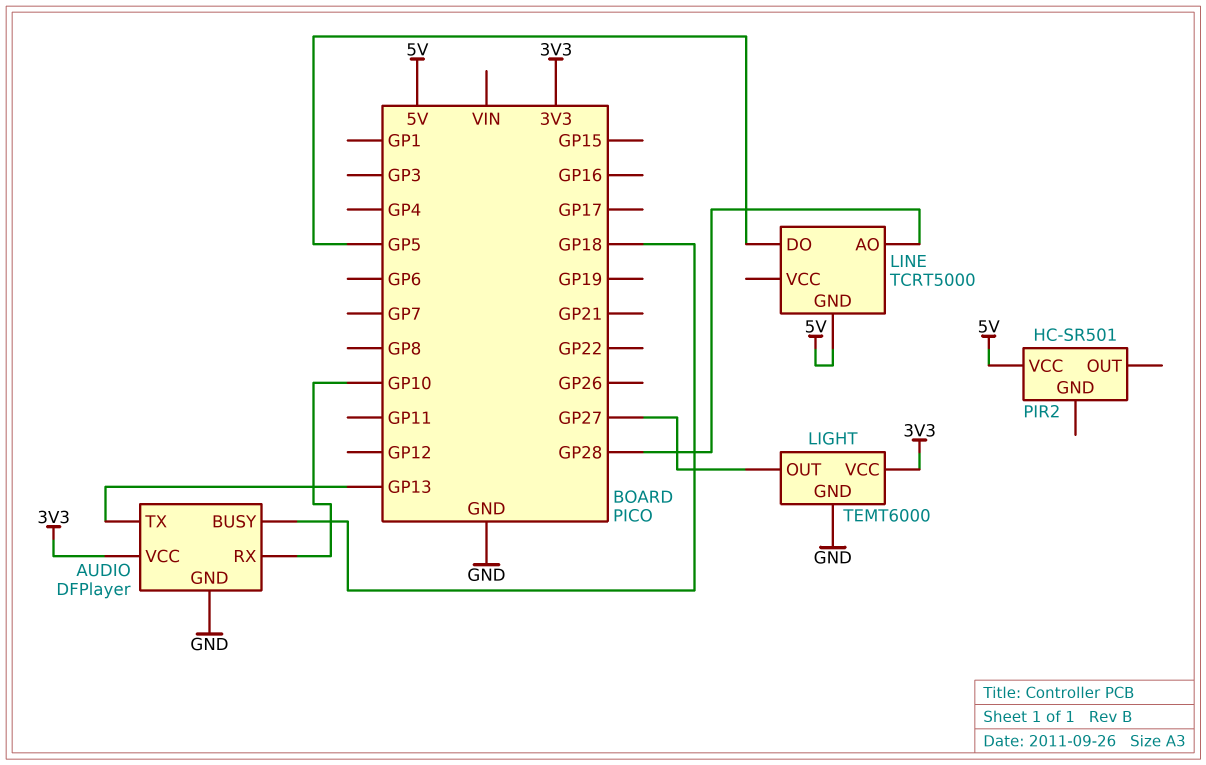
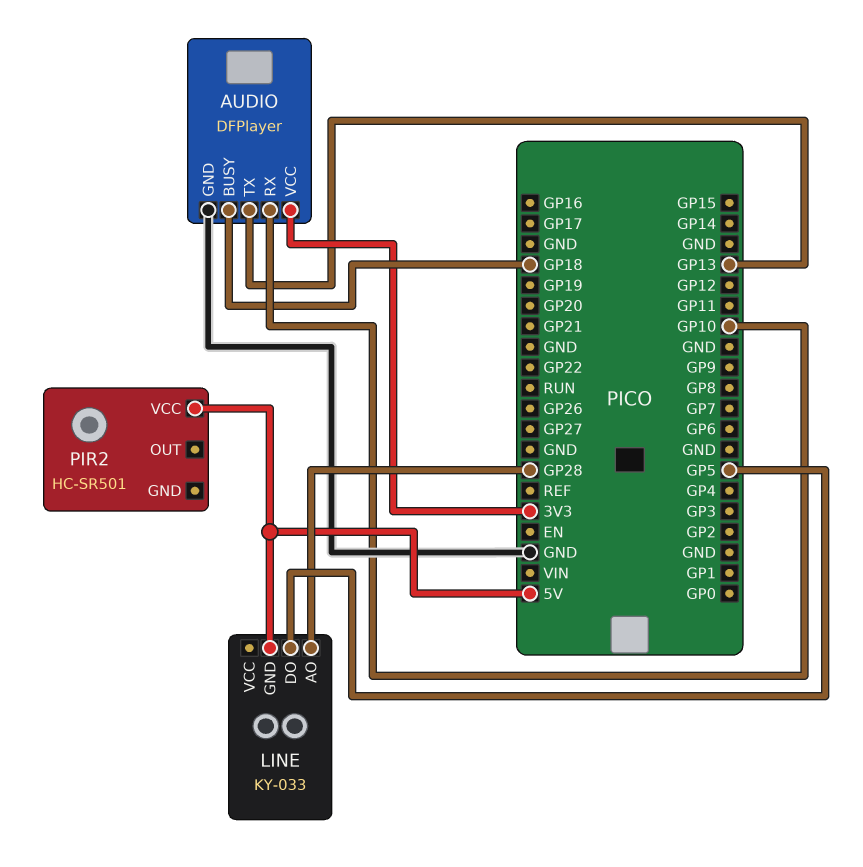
LIGHT: TEMT6000 -> none
LIGHT pin GND: GND -> none
LIGHT pin OUT: GP27 -> none
LIGHT pin VCC: 3V3 -> none
LINE: TCRT5000 -> KY-033

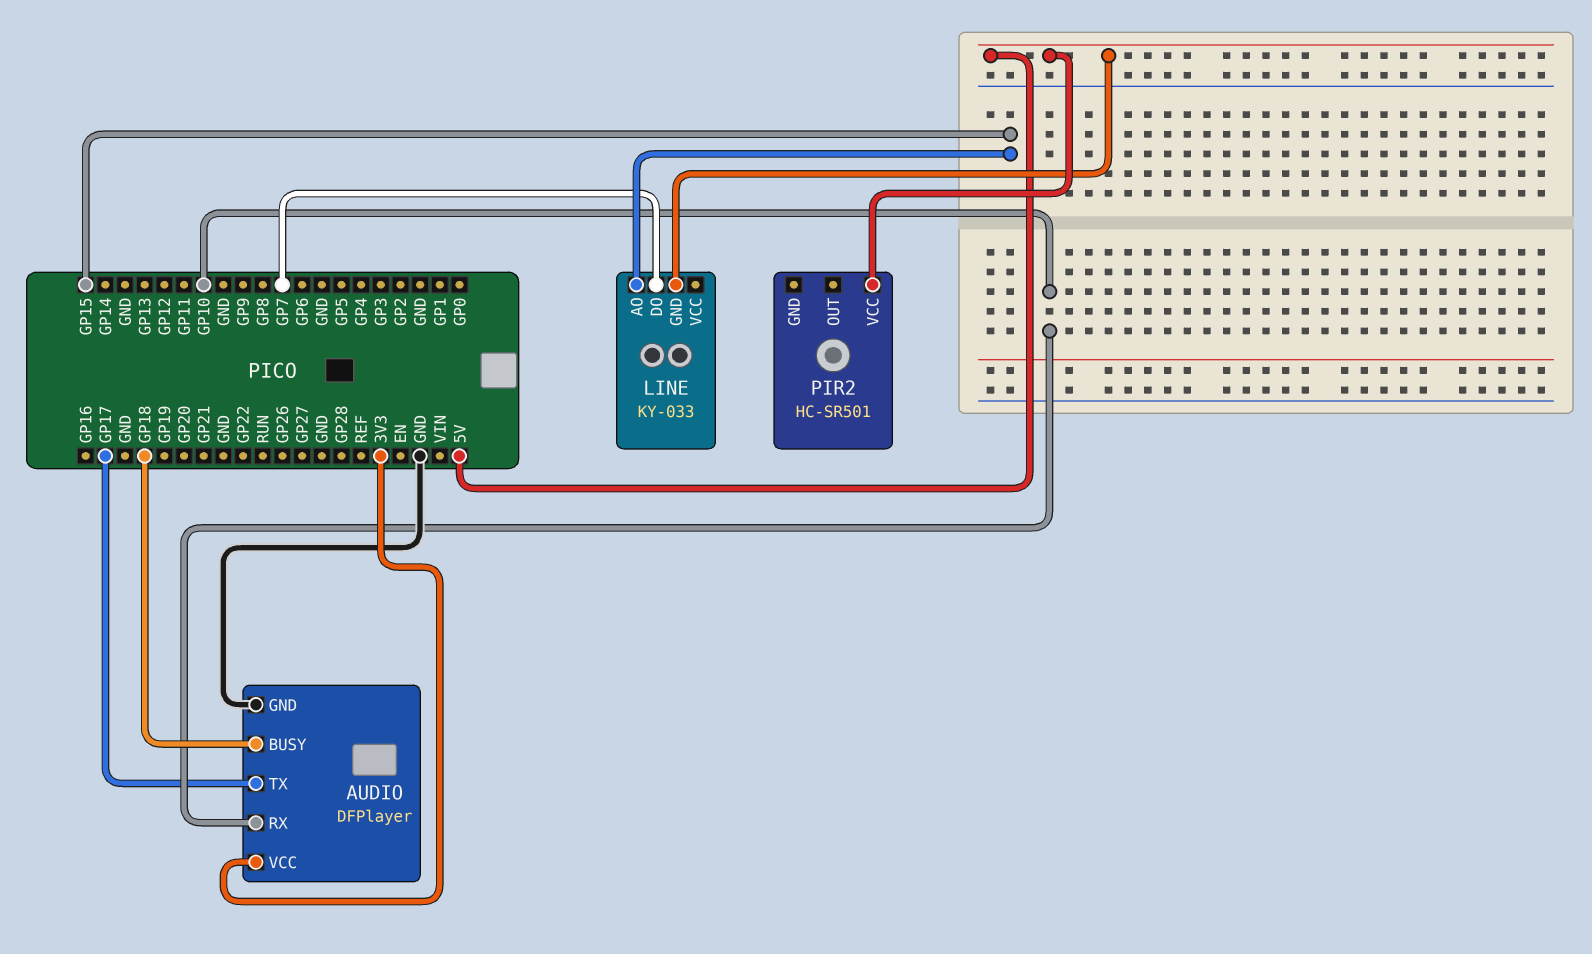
AUDIO pin TX: GP13 -> GP17
LINE pin AO: GP28 -> GP15
LINE pin DO: GP5 -> GP7

